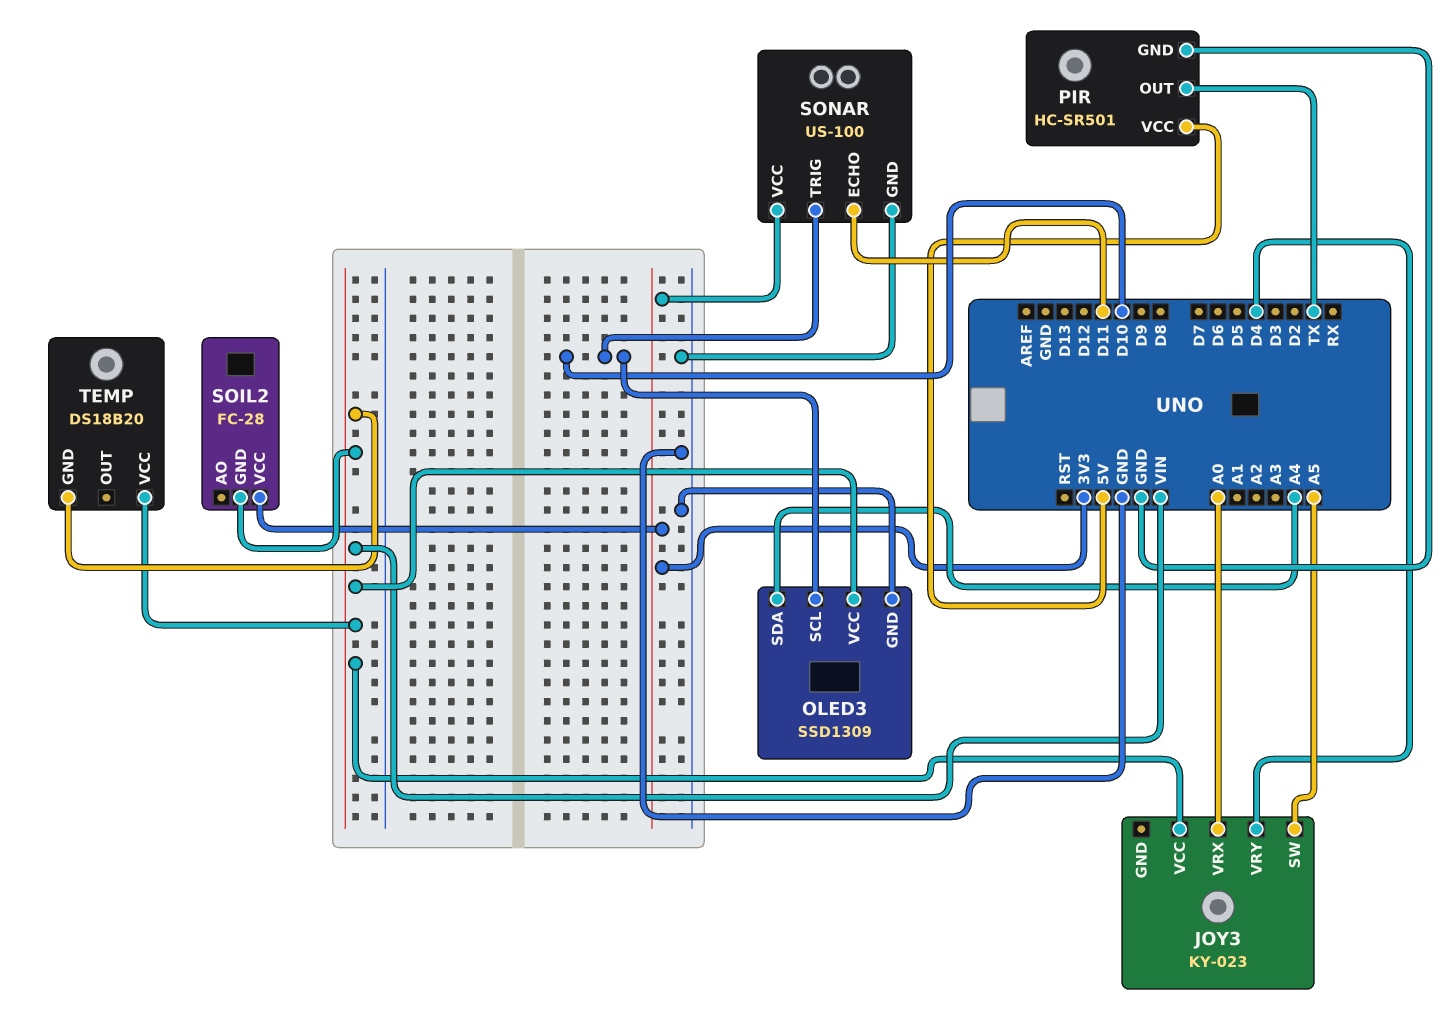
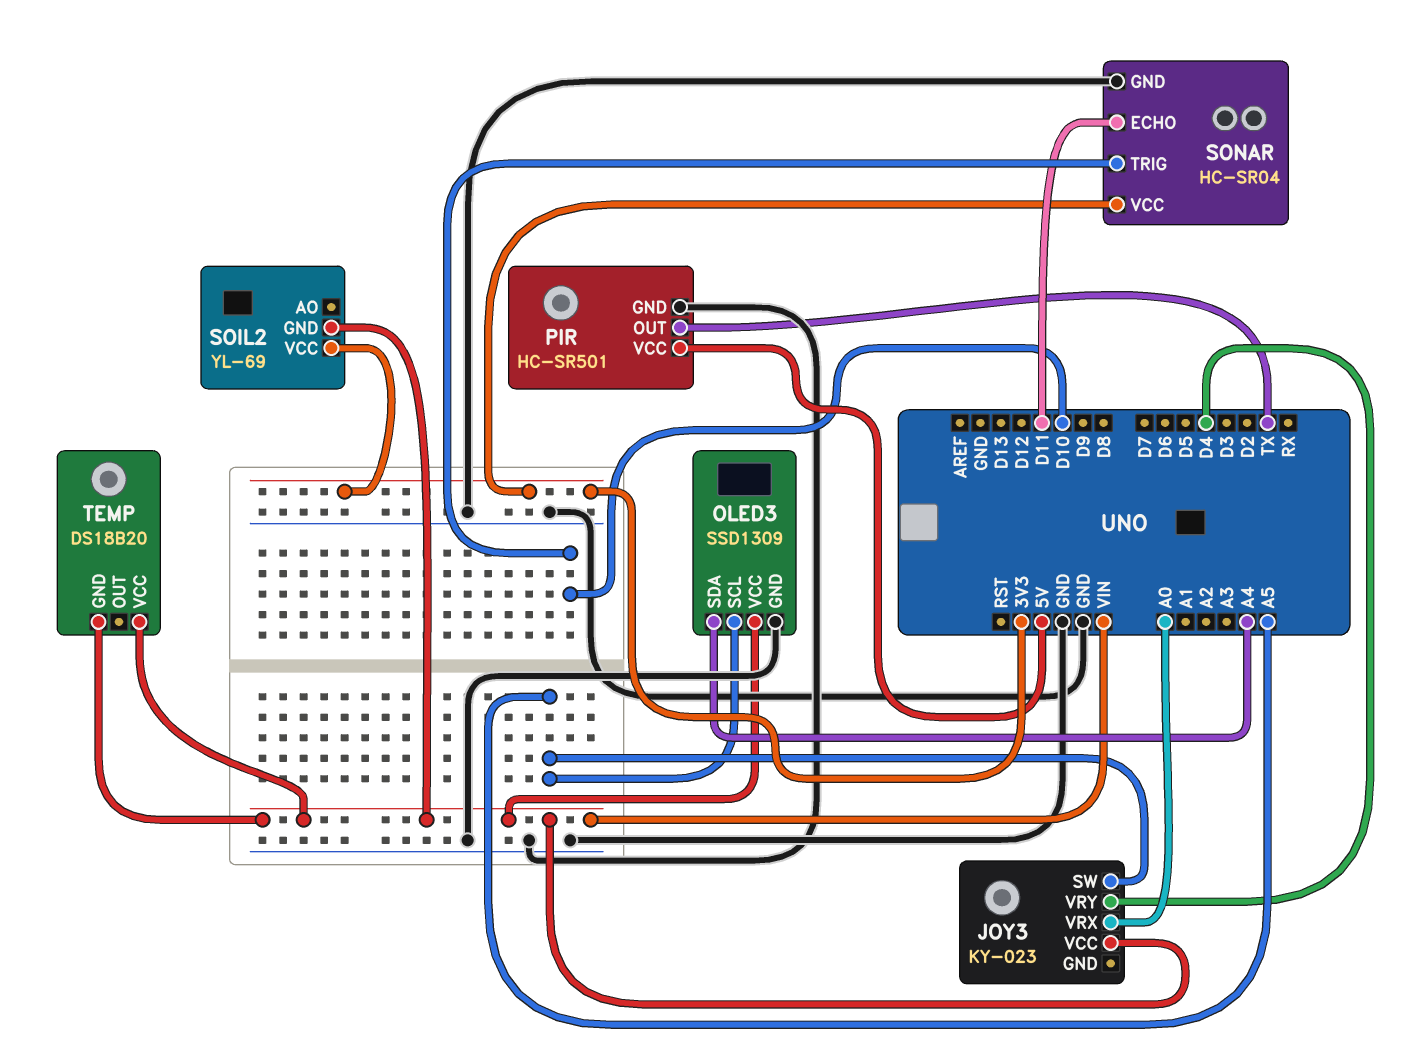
OLED3 pin SCL: D10 -> A5
SOIL2: FC-28 -> YL-69
SONAR: US-100 -> HC-SR04

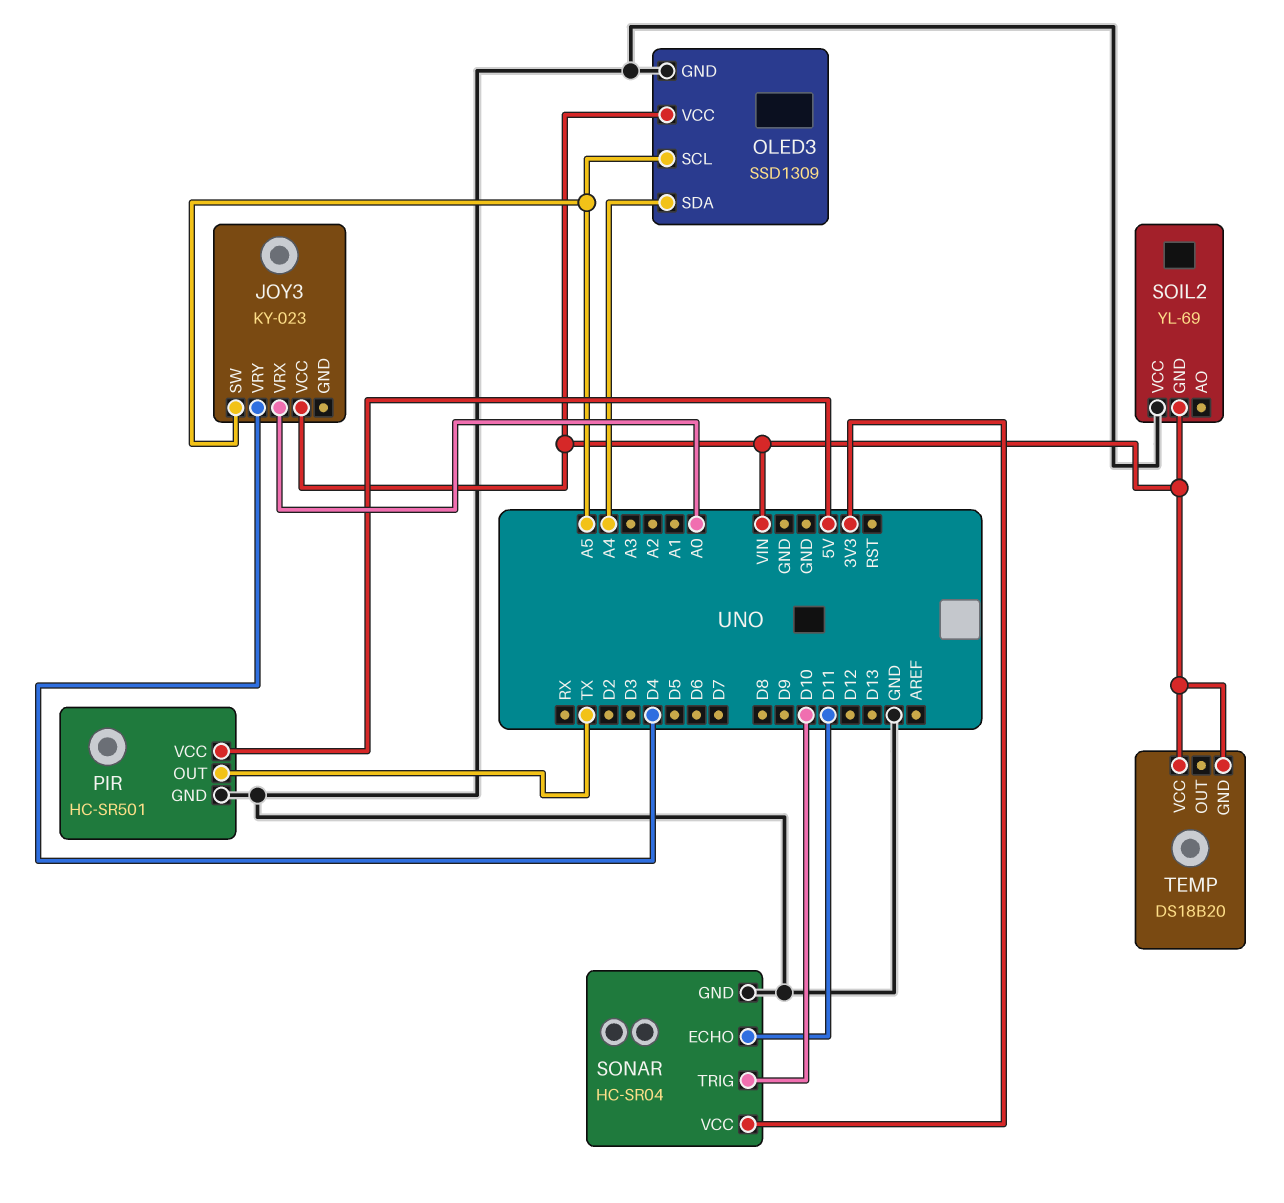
SOIL2 pin VCC: 3V3 -> GND

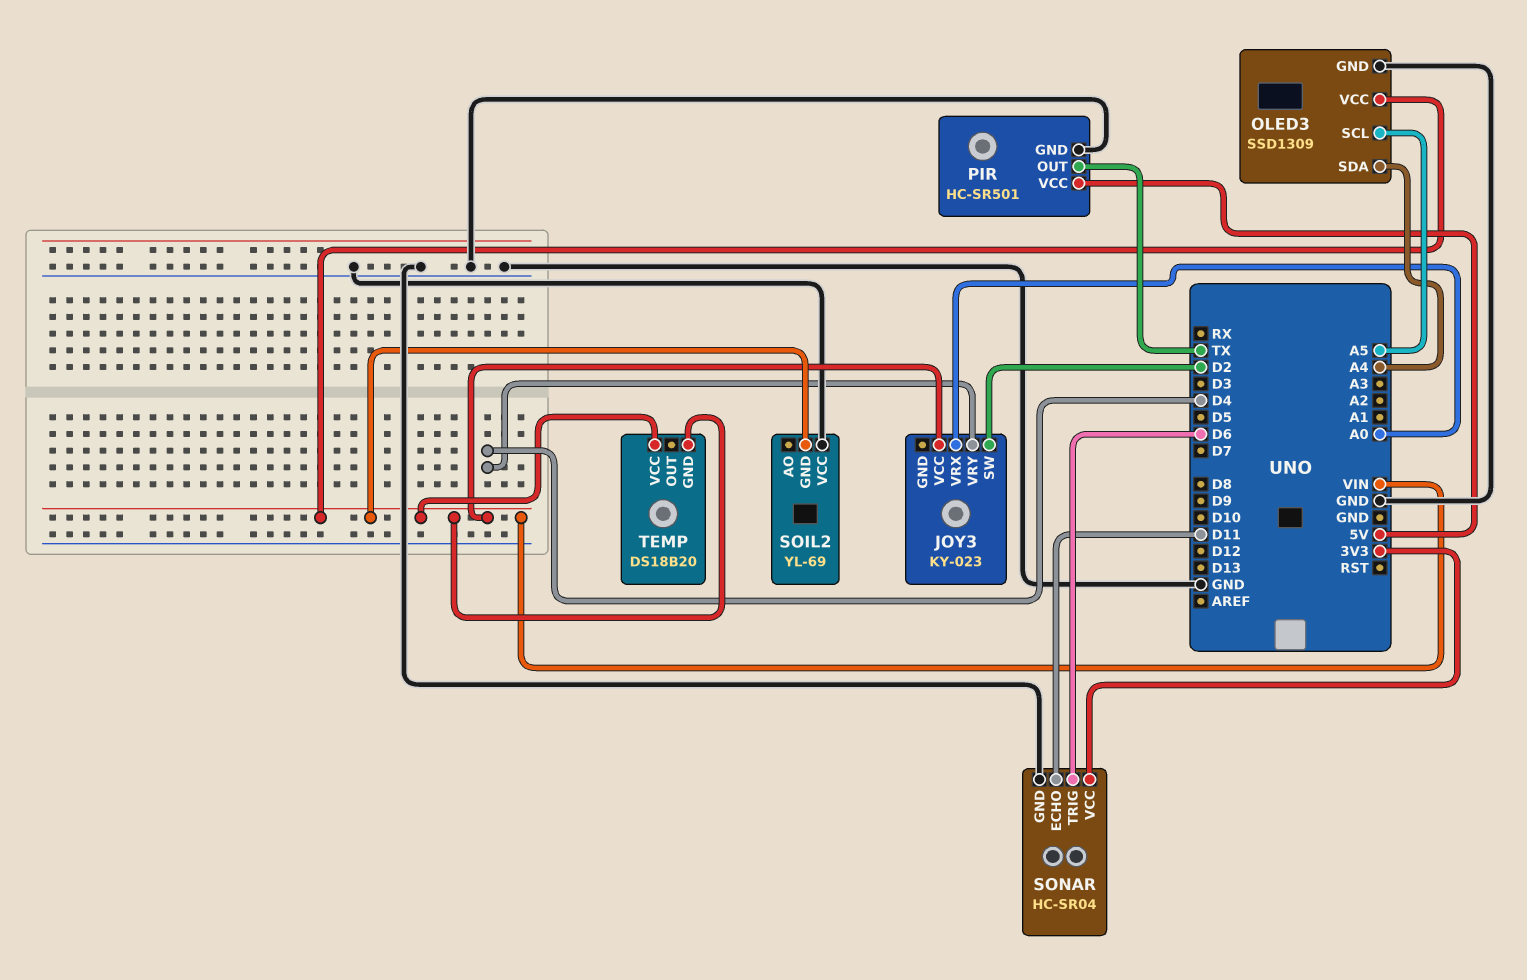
JOY3 pin SW: A5 -> D2
SONAR pin TRIG: D10 -> D6

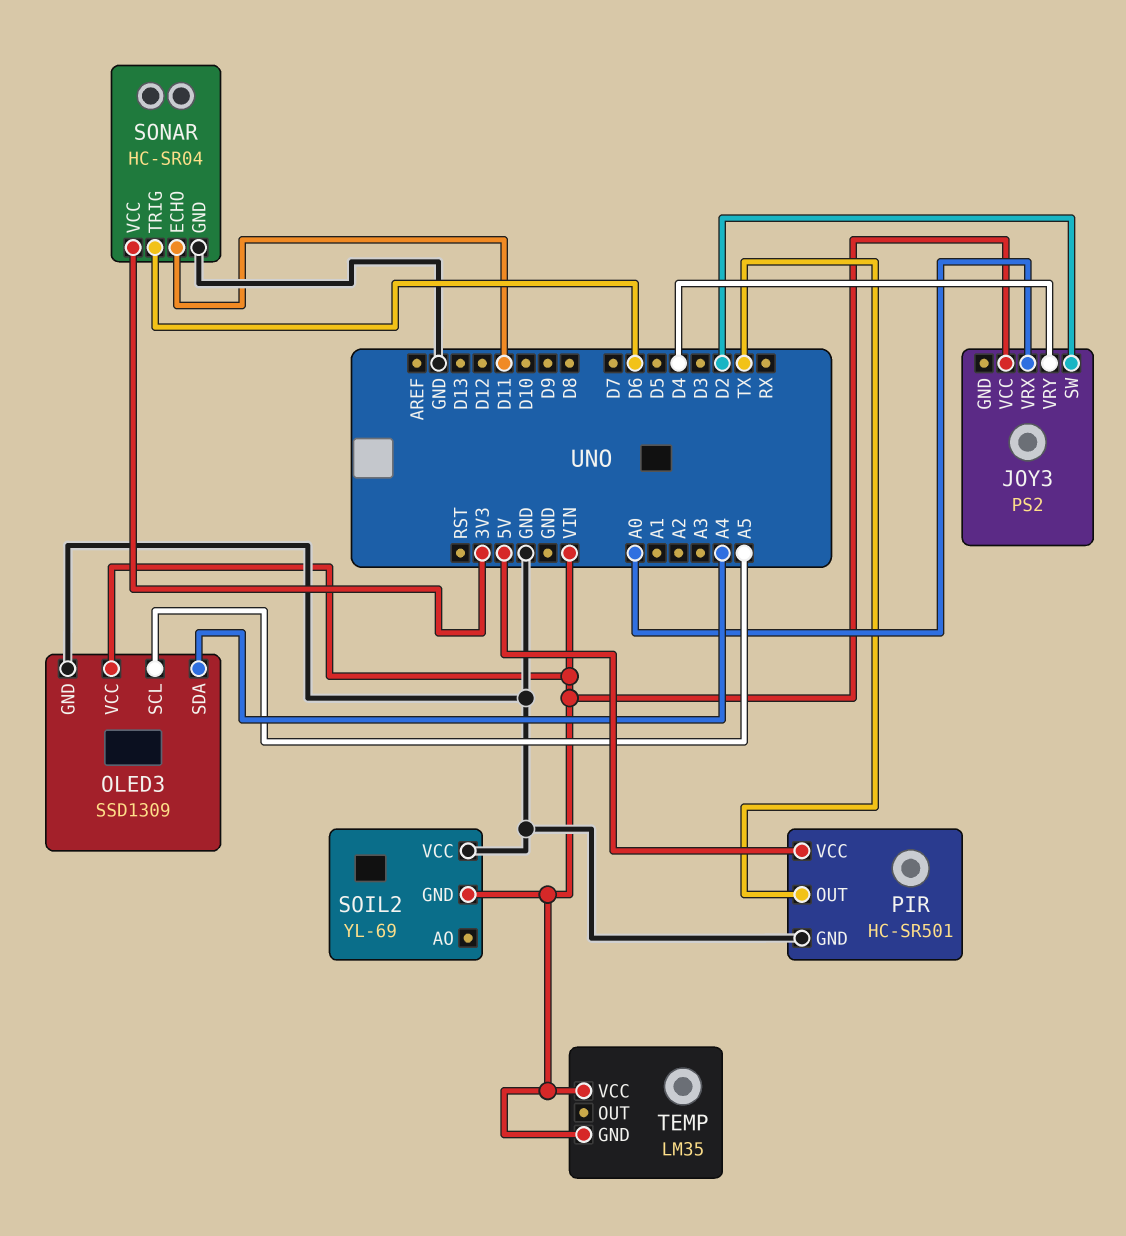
JOY3: KY-023 -> PS2
TEMP: DS18B20 -> LM35

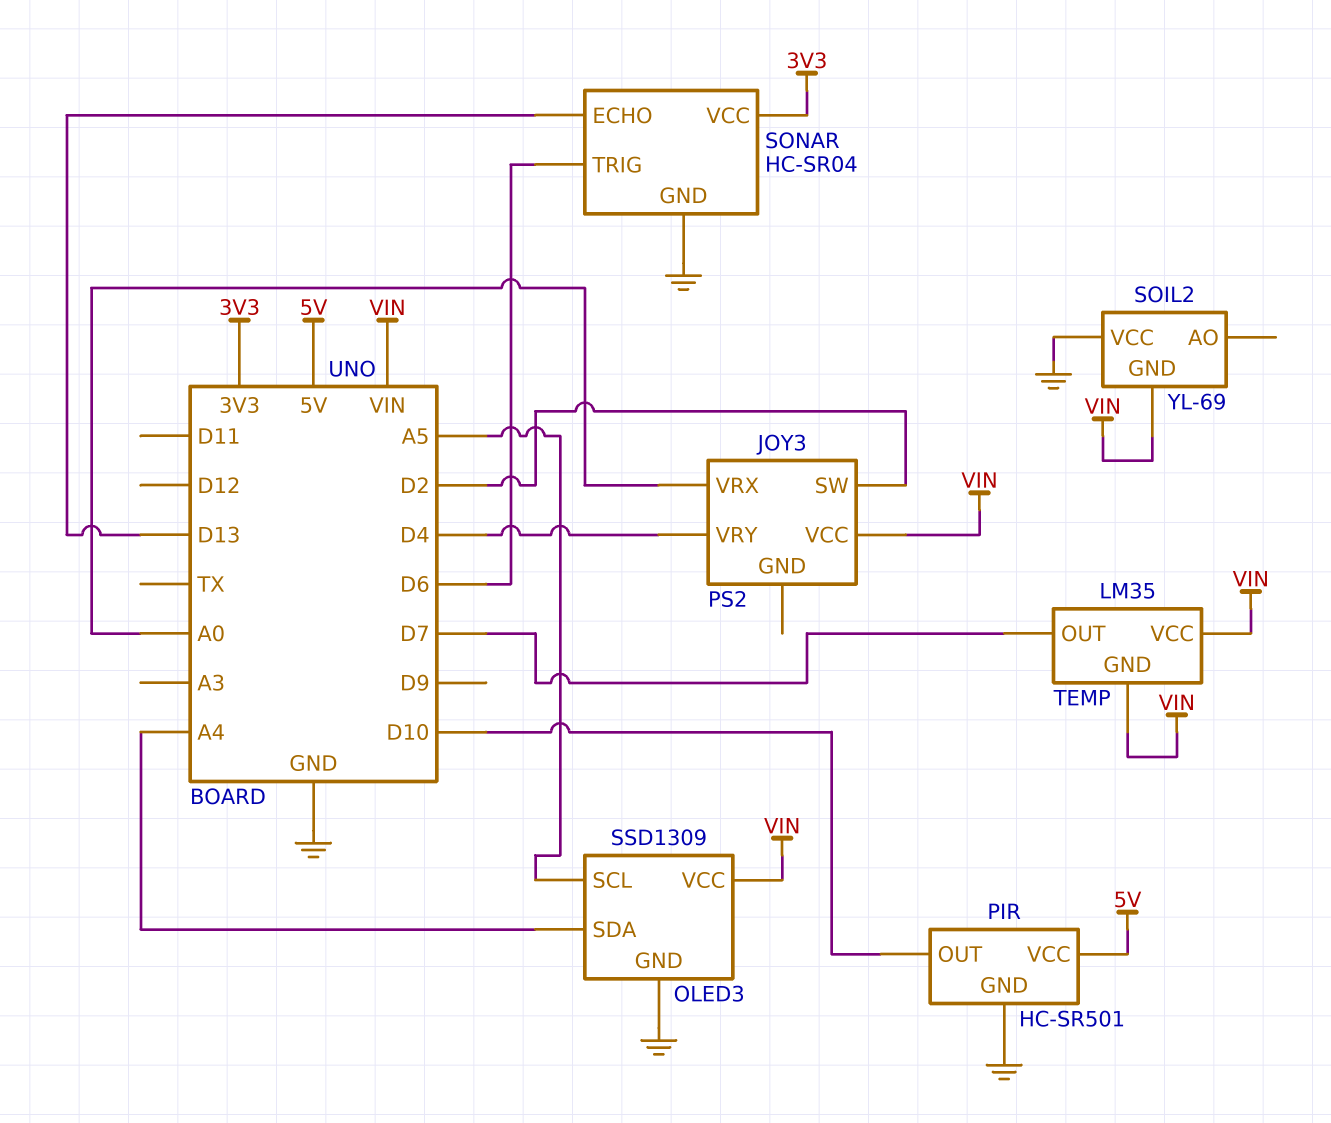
PIR pin OUT: TX -> D10
SONAR pin ECHO: D11 -> D13
TEMP pin OUT: none -> D7

